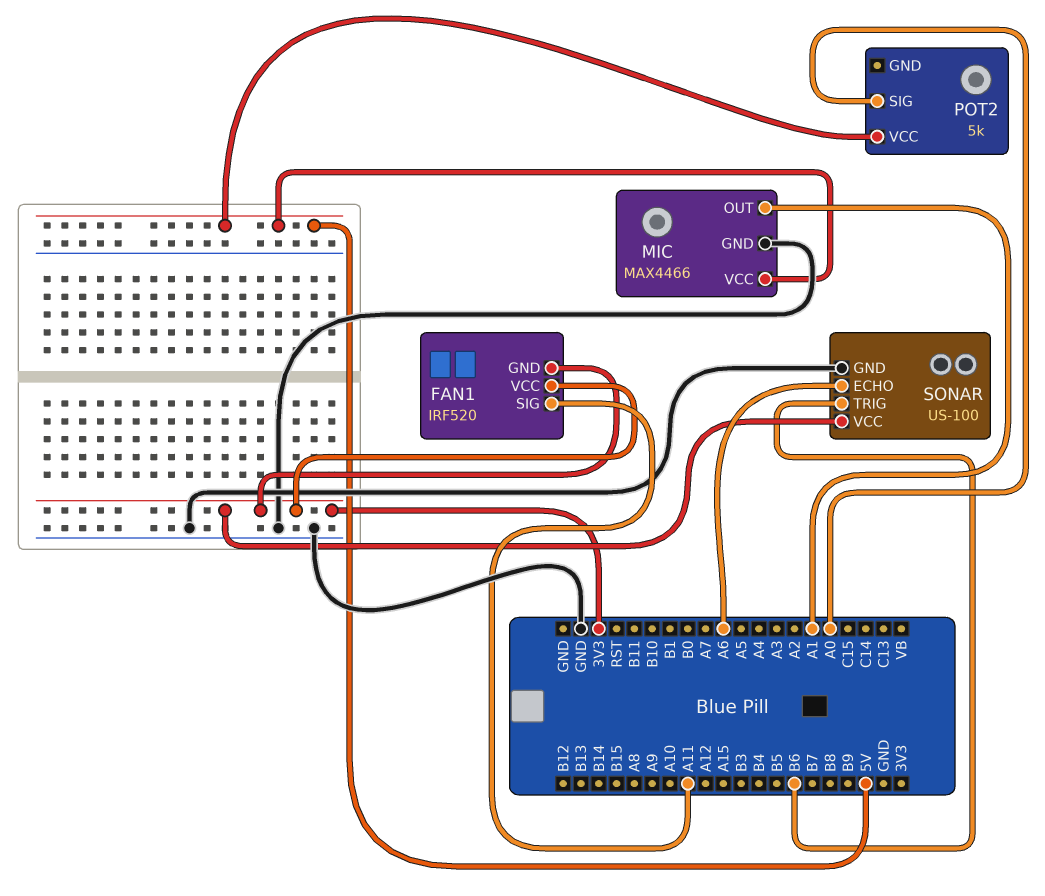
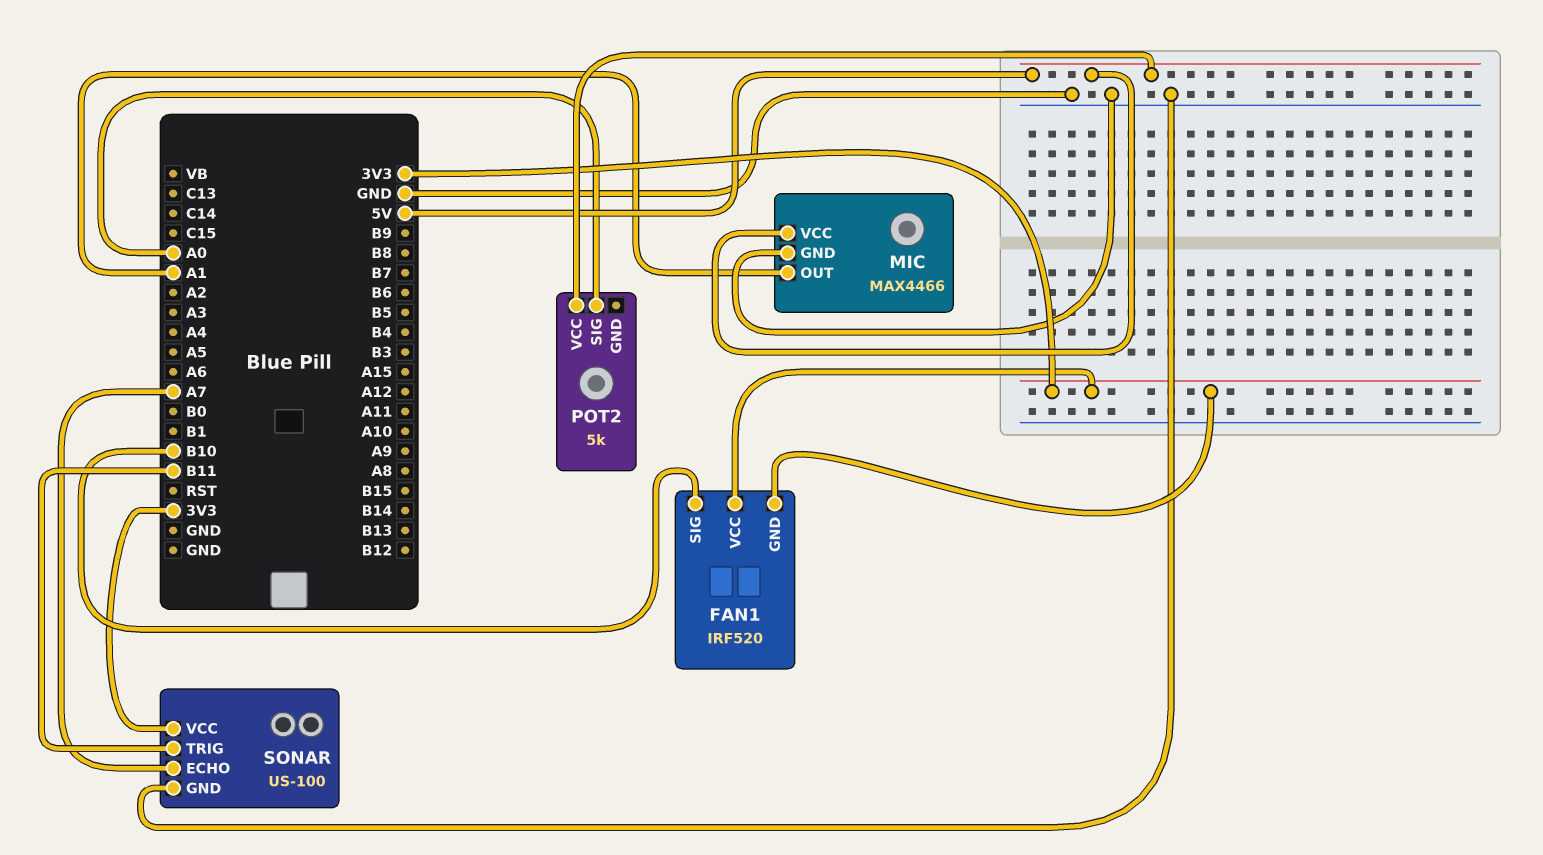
FAN1 pin SIG: A11 -> B10
SONAR pin ECHO: A6 -> A7
SONAR pin TRIG: B6 -> B11

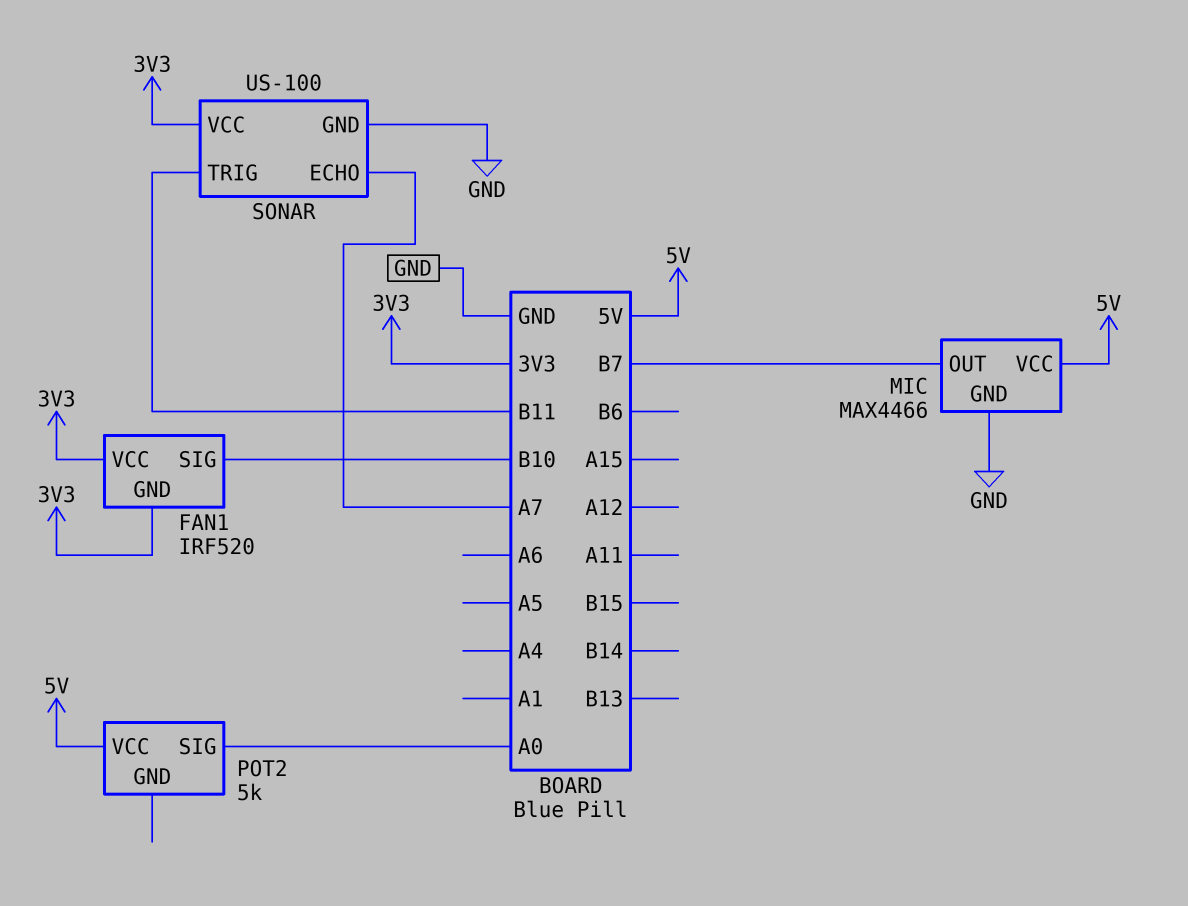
MIC pin OUT: A1 -> B7

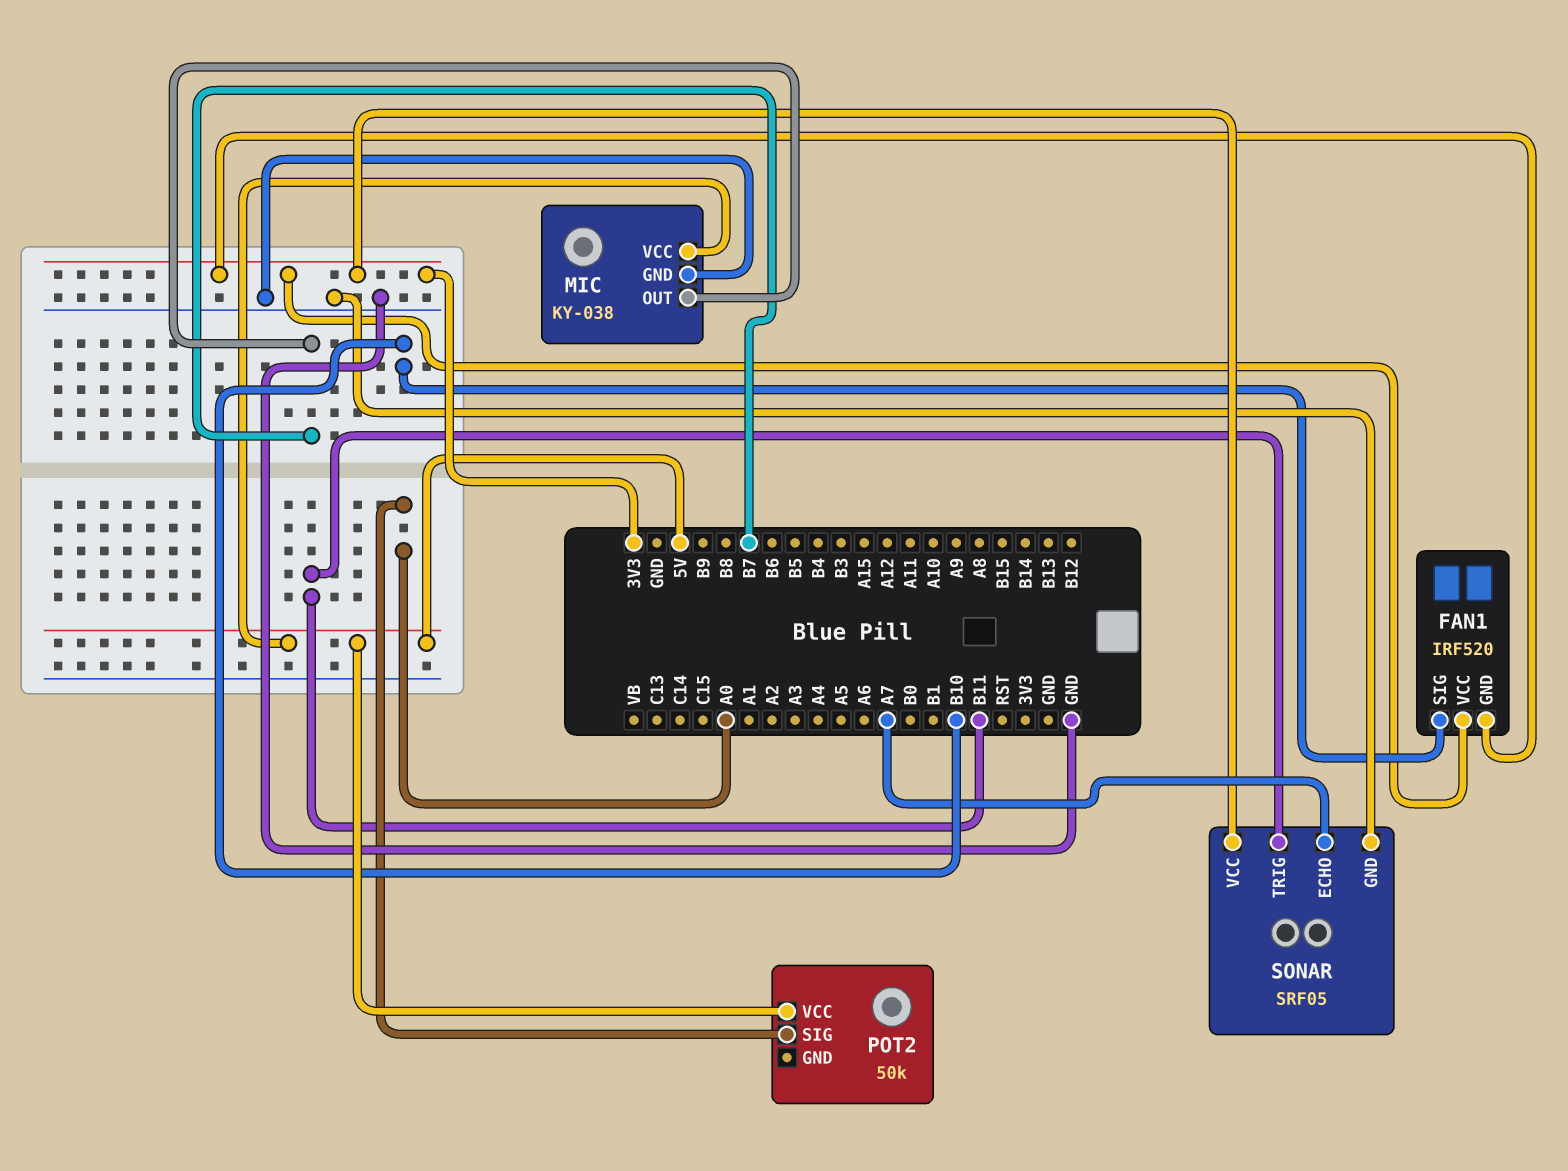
MIC: MAX4466 -> KY-038
POT2: 5k -> 50k
SONAR: US-100 -> SRF05

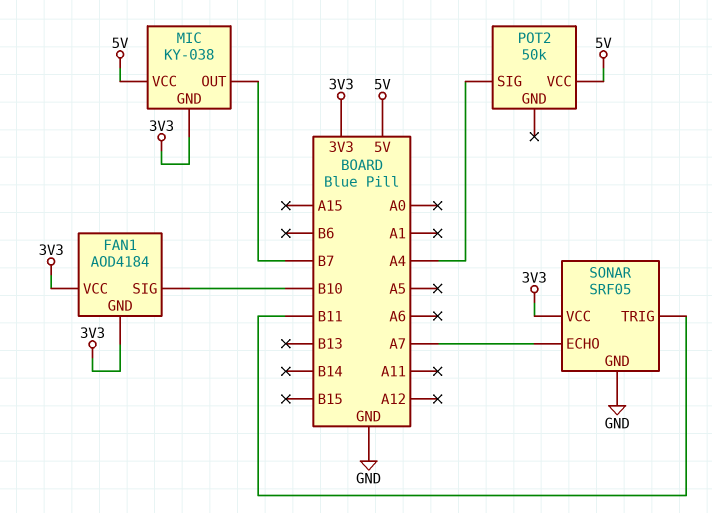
FAN1: IRF520 -> AOD4184
MIC pin GND: GND -> 3V3
POT2 pin SIG: A0 -> A4

